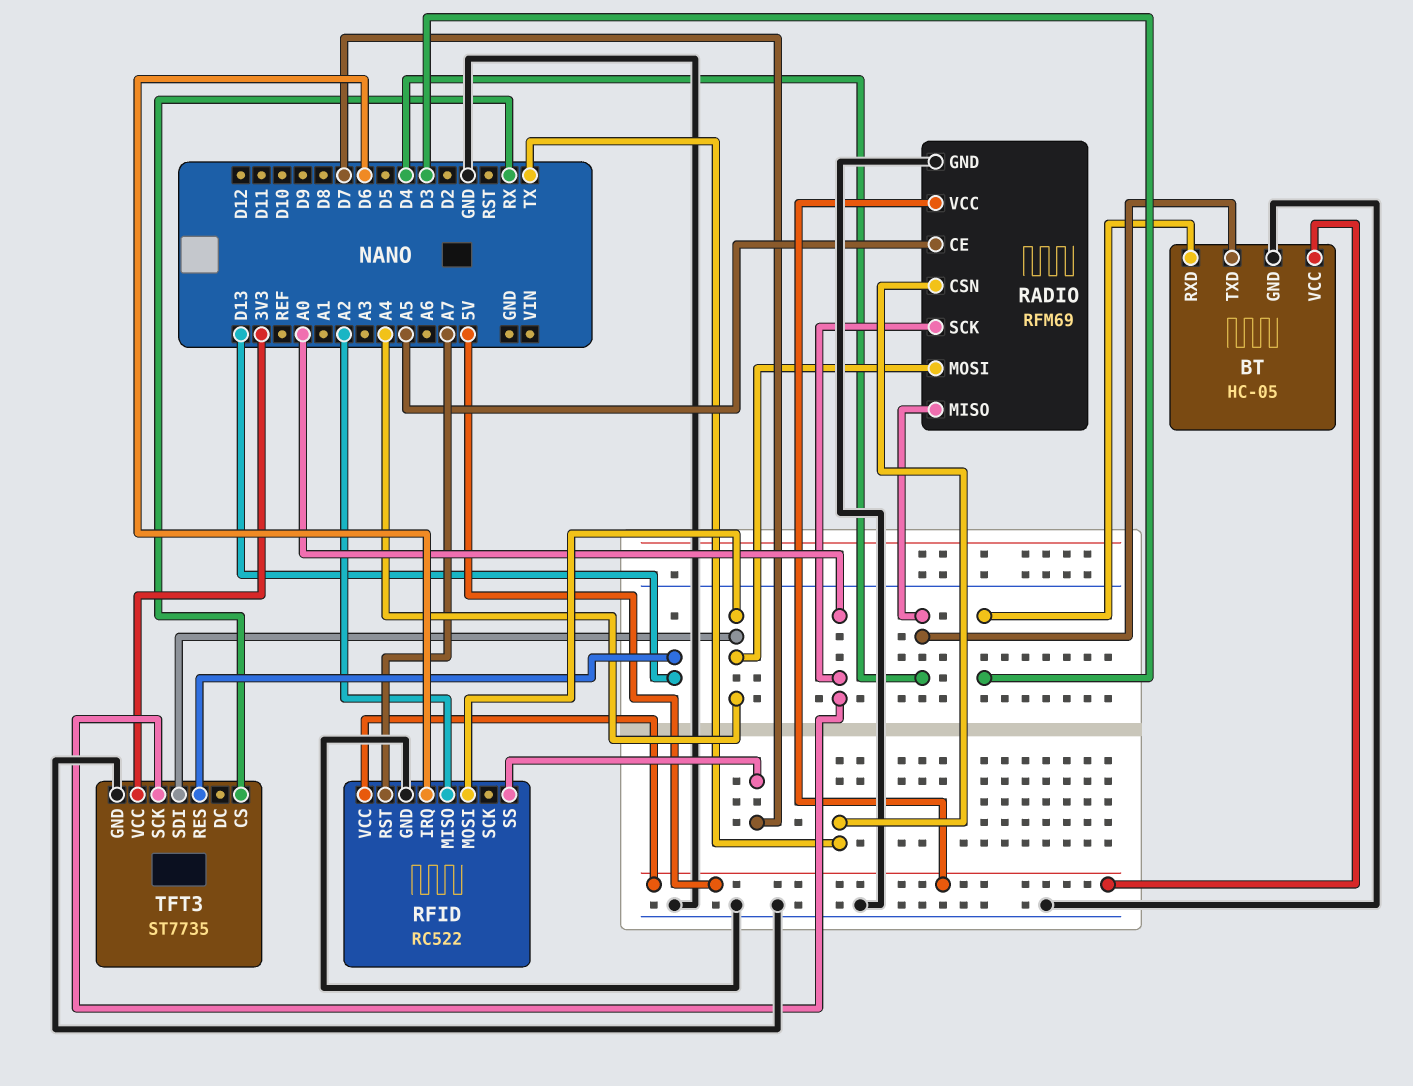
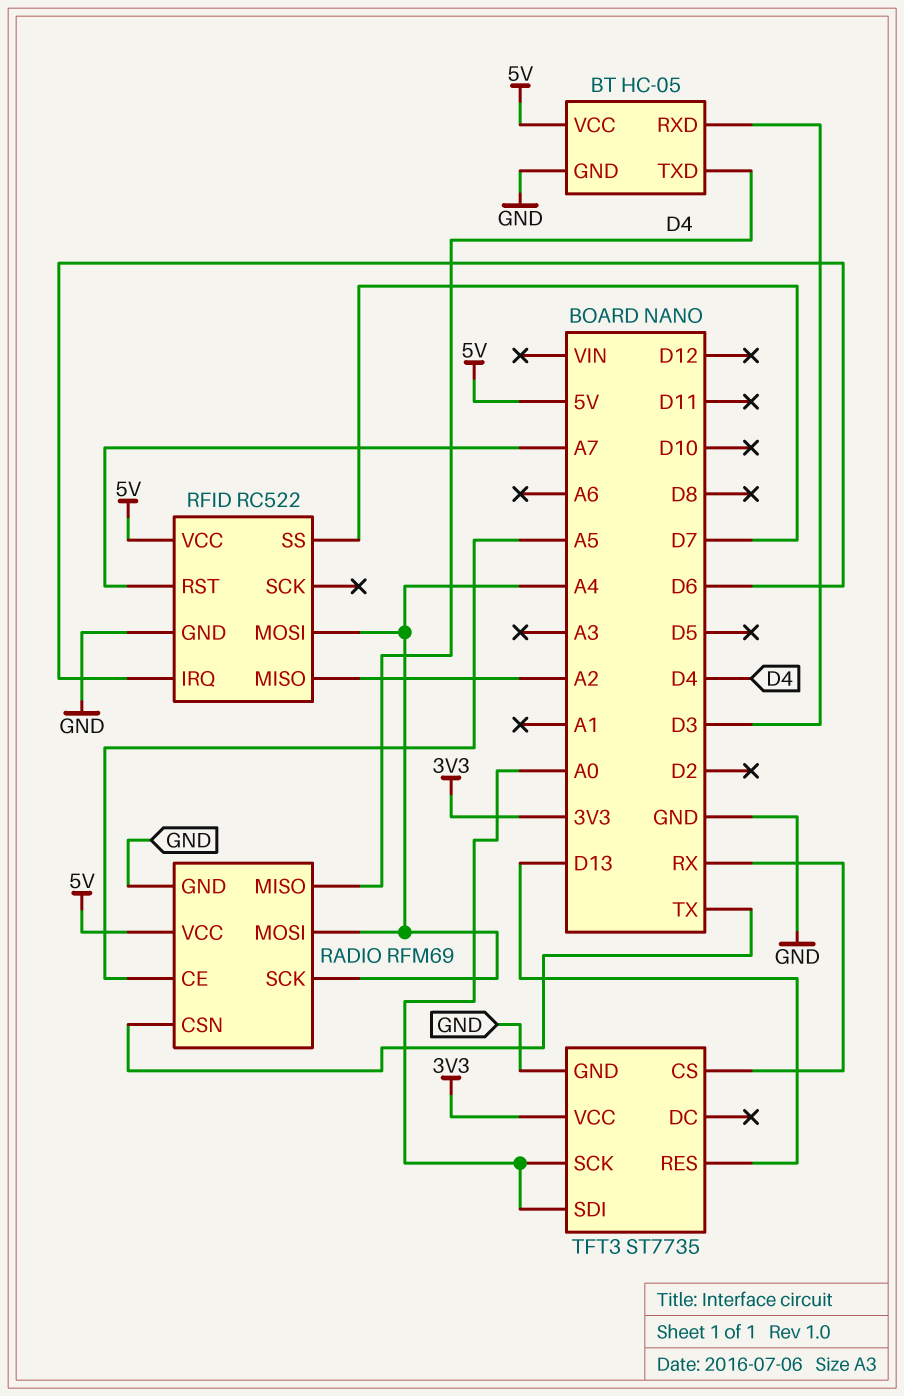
RADIO pin SCK: A0 -> A4
TFT3 pin SDI: A4 -> A0

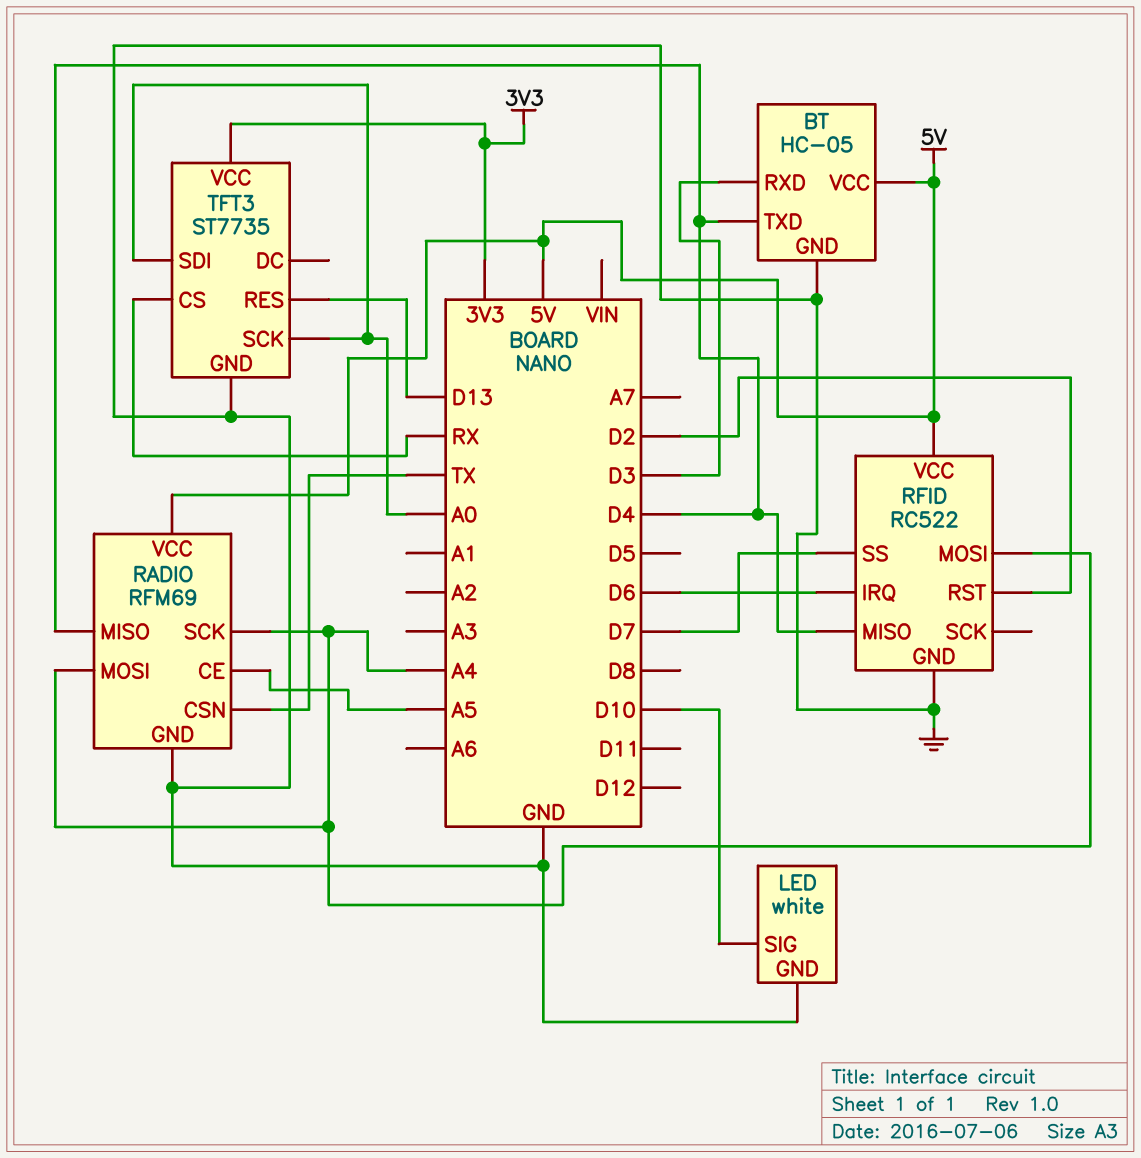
LED: none -> white
LED pin GND: none -> GND
LED pin SIG: none -> D10
RFID pin MISO: A2 -> D4
RFID pin RST: A7 -> D2

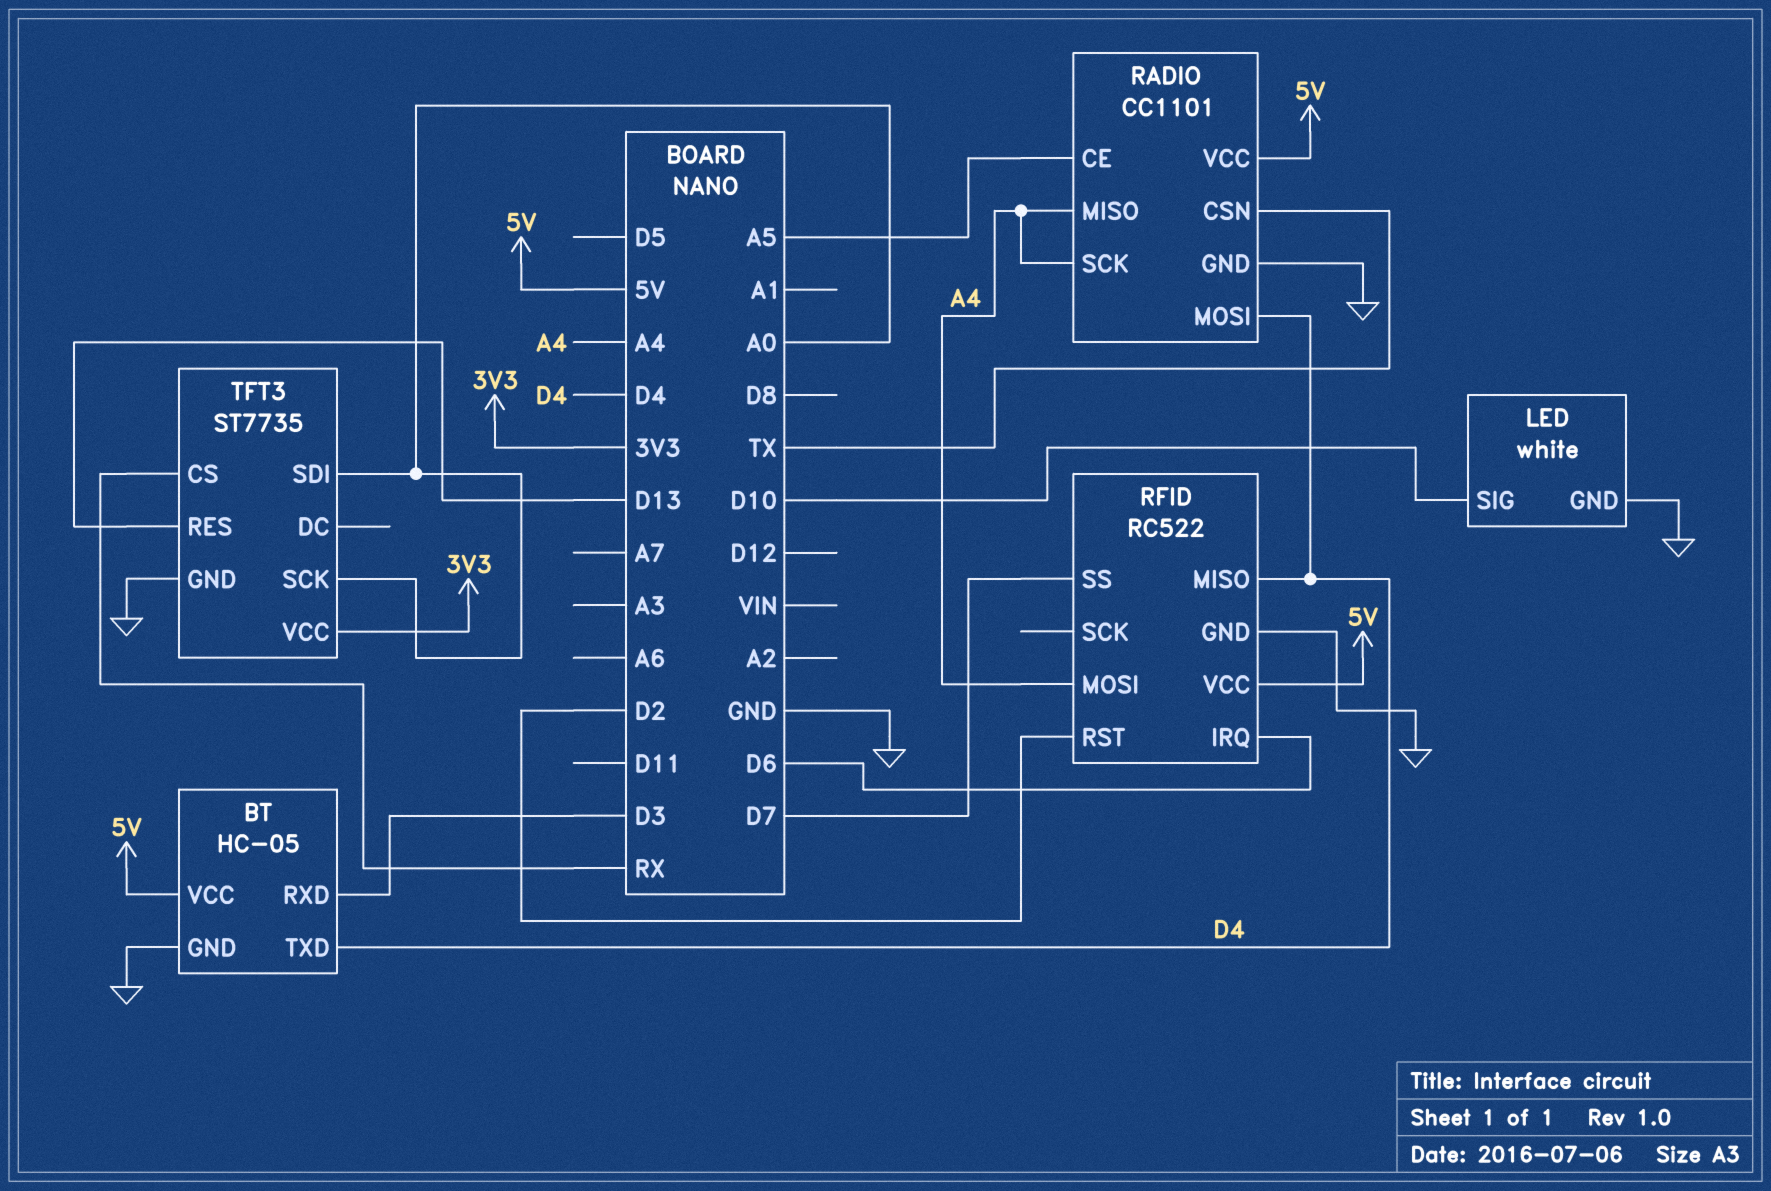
RADIO: RFM69 -> CC1101
RADIO pin MISO: D4 -> A4
RADIO pin MOSI: A4 -> D4

